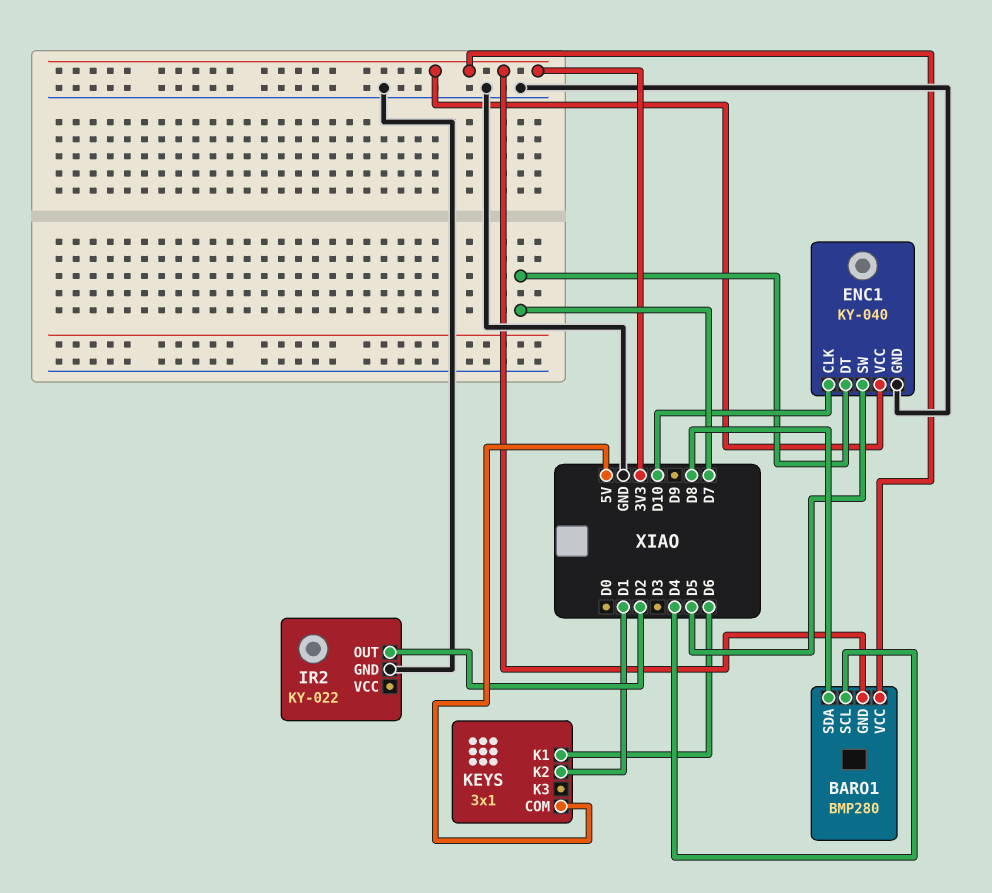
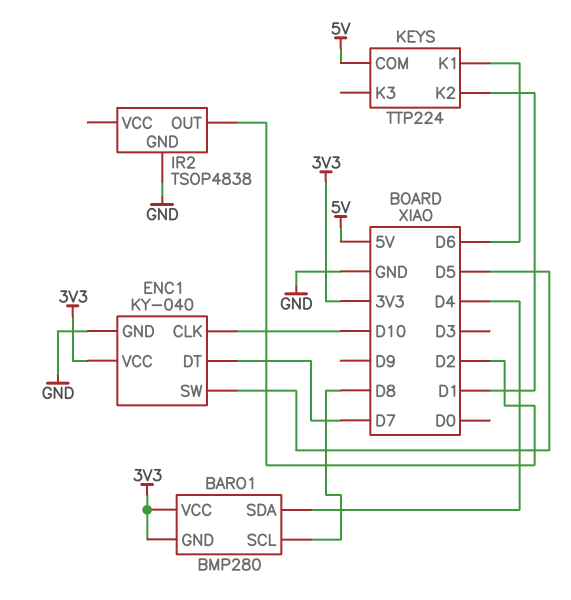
BARO1 pin SCL: D4 -> D8
BARO1 pin SDA: D8 -> D4
IR2: KY-022 -> TSOP4838
KEYS: 3x1 -> TTP224

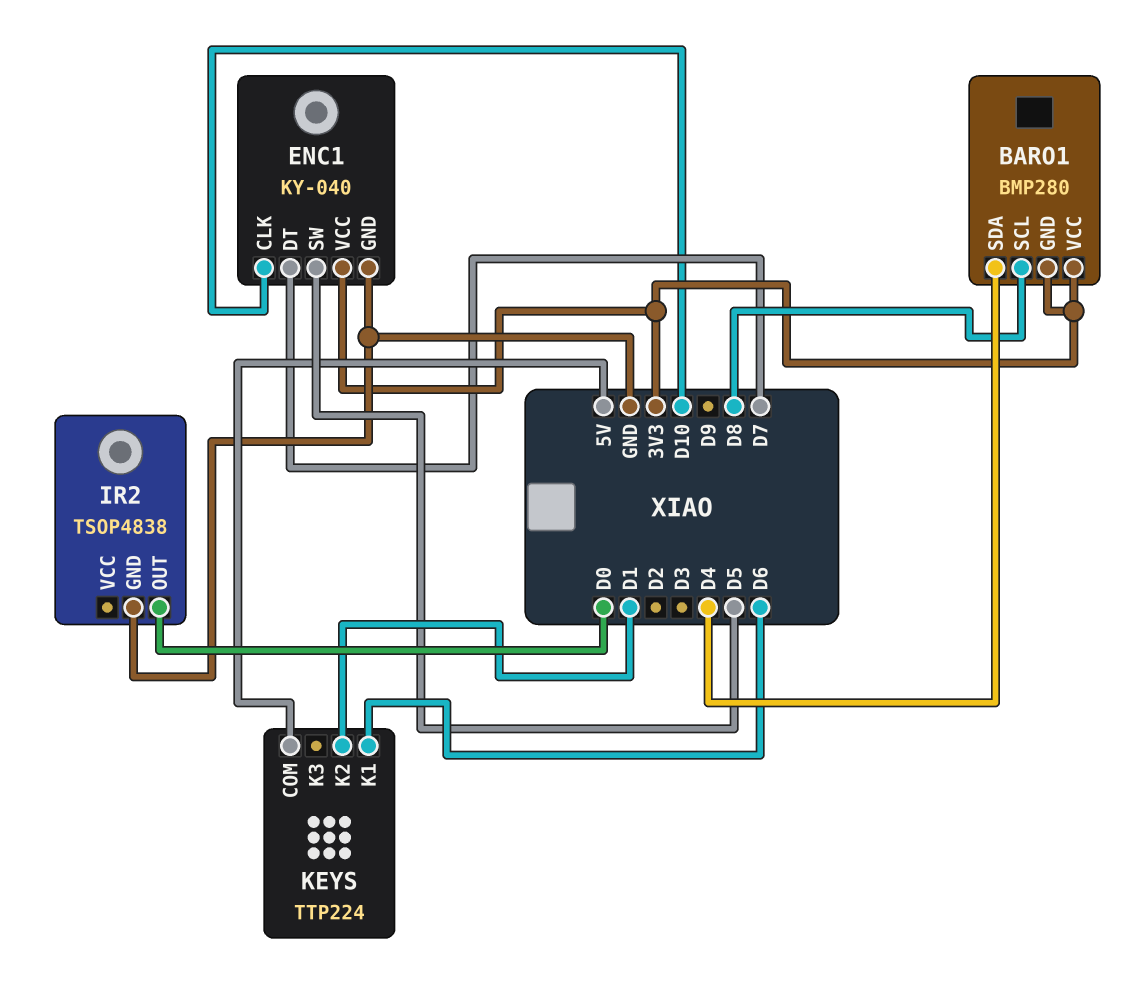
IR2 pin OUT: D2 -> D0

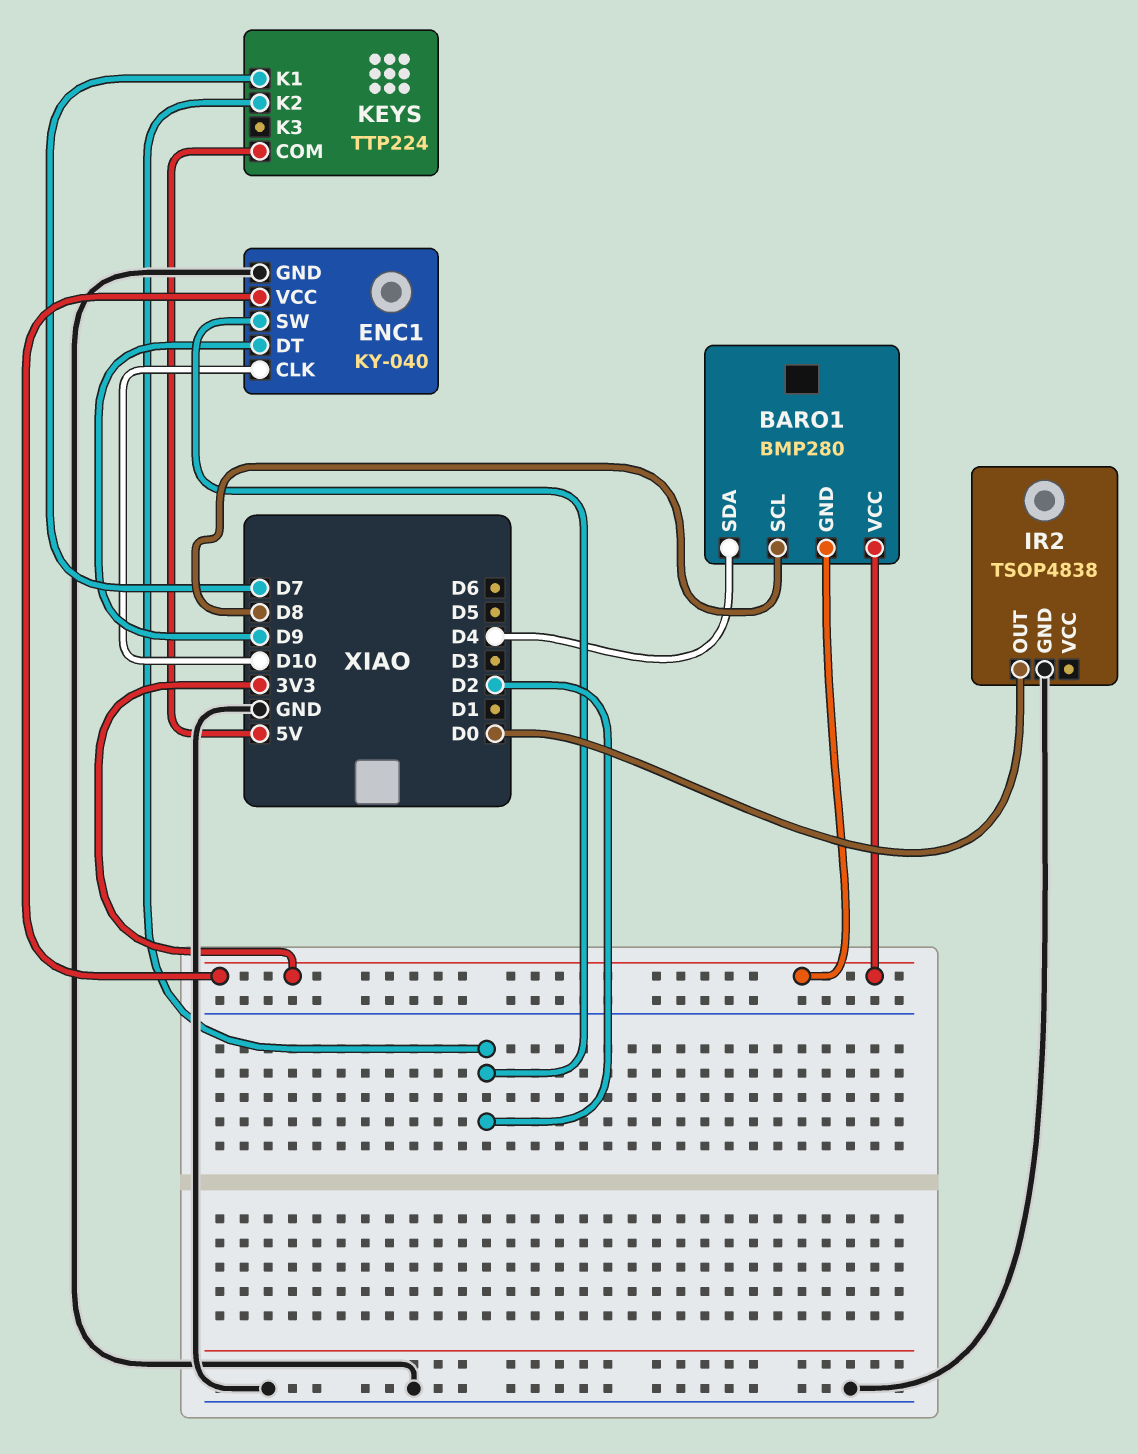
ENC1 pin DT: D7 -> D9
ENC1 pin SW: D5 -> D2
KEYS pin K1: D6 -> D7
KEYS pin K2: D1 -> D2

